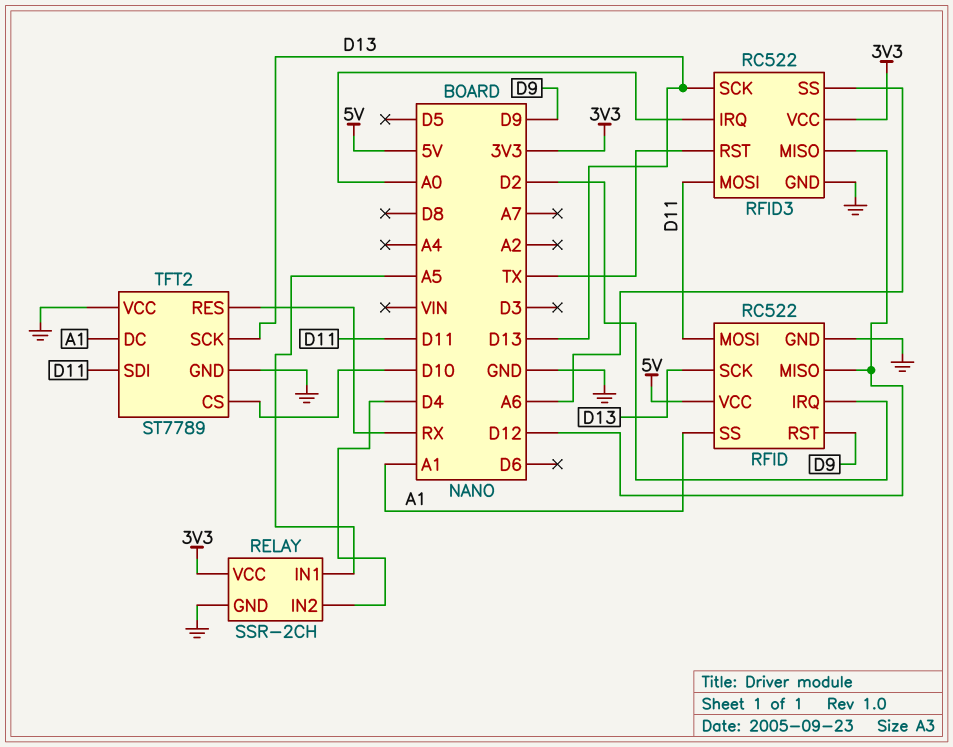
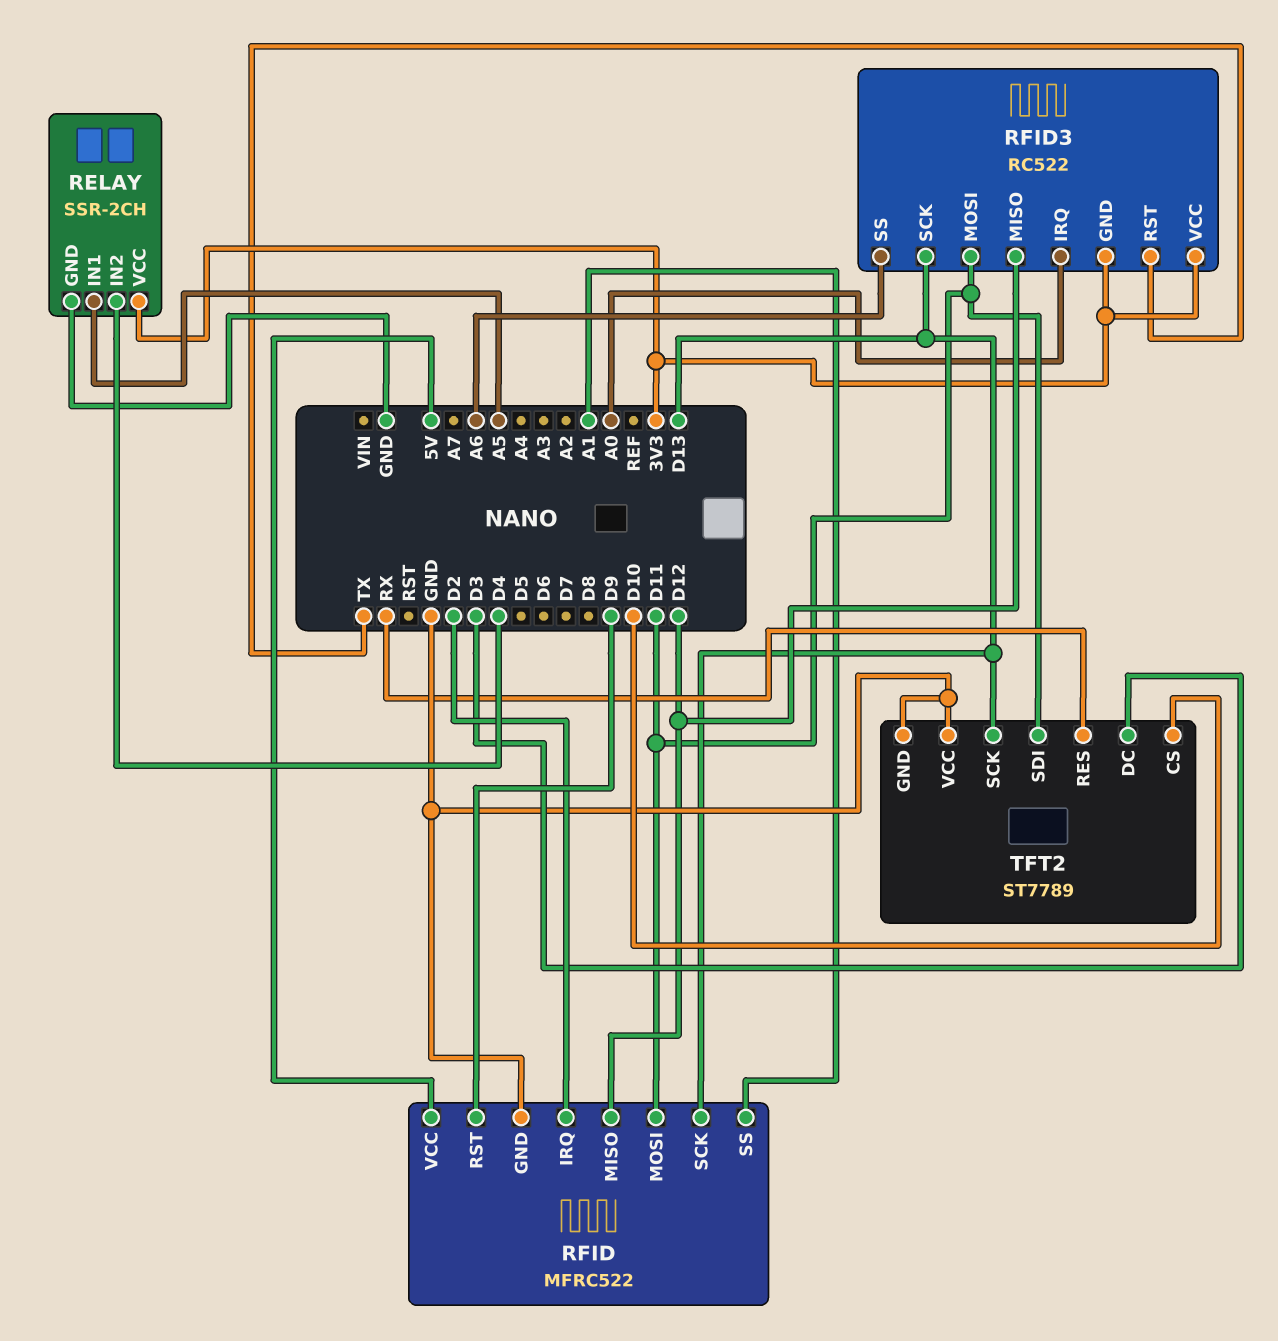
RFID: RC522 -> MFRC522
RFID3 pin GND: GND -> 3V3
TFT2 pin DC: A1 -> D3

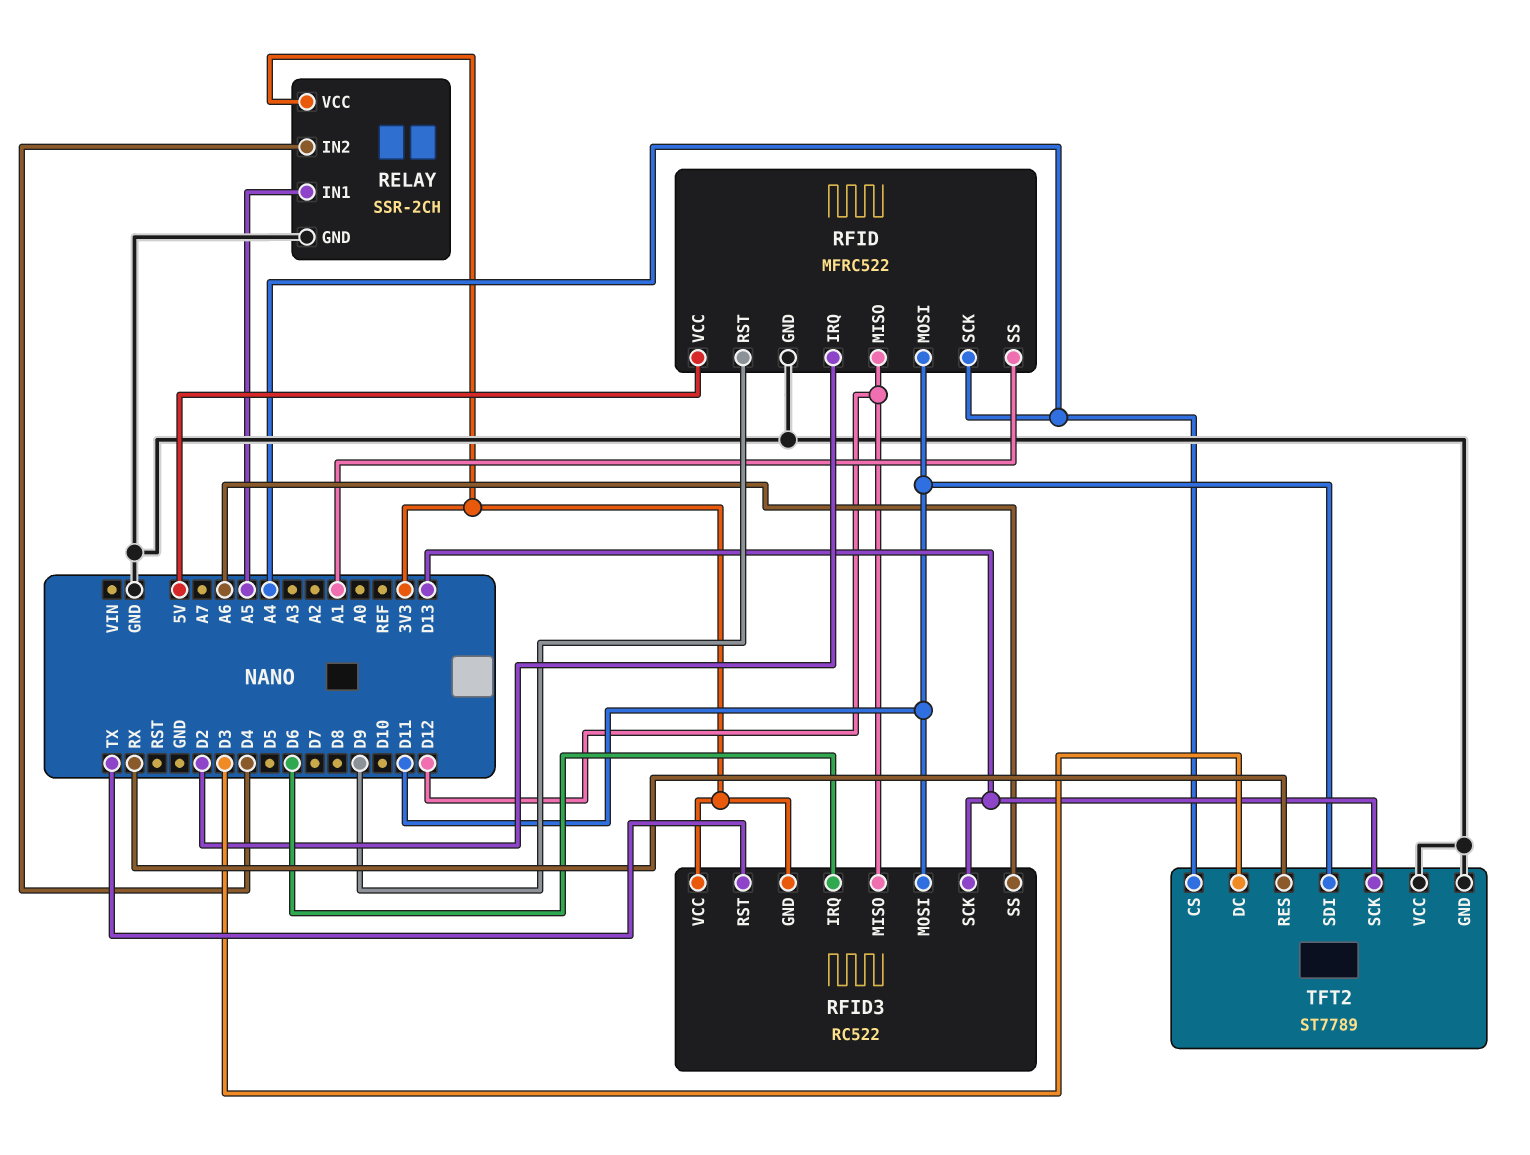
RFID pin SCK: D13 -> A4
RFID3 pin IRQ: A0 -> D6
TFT2 pin CS: D10 -> A4

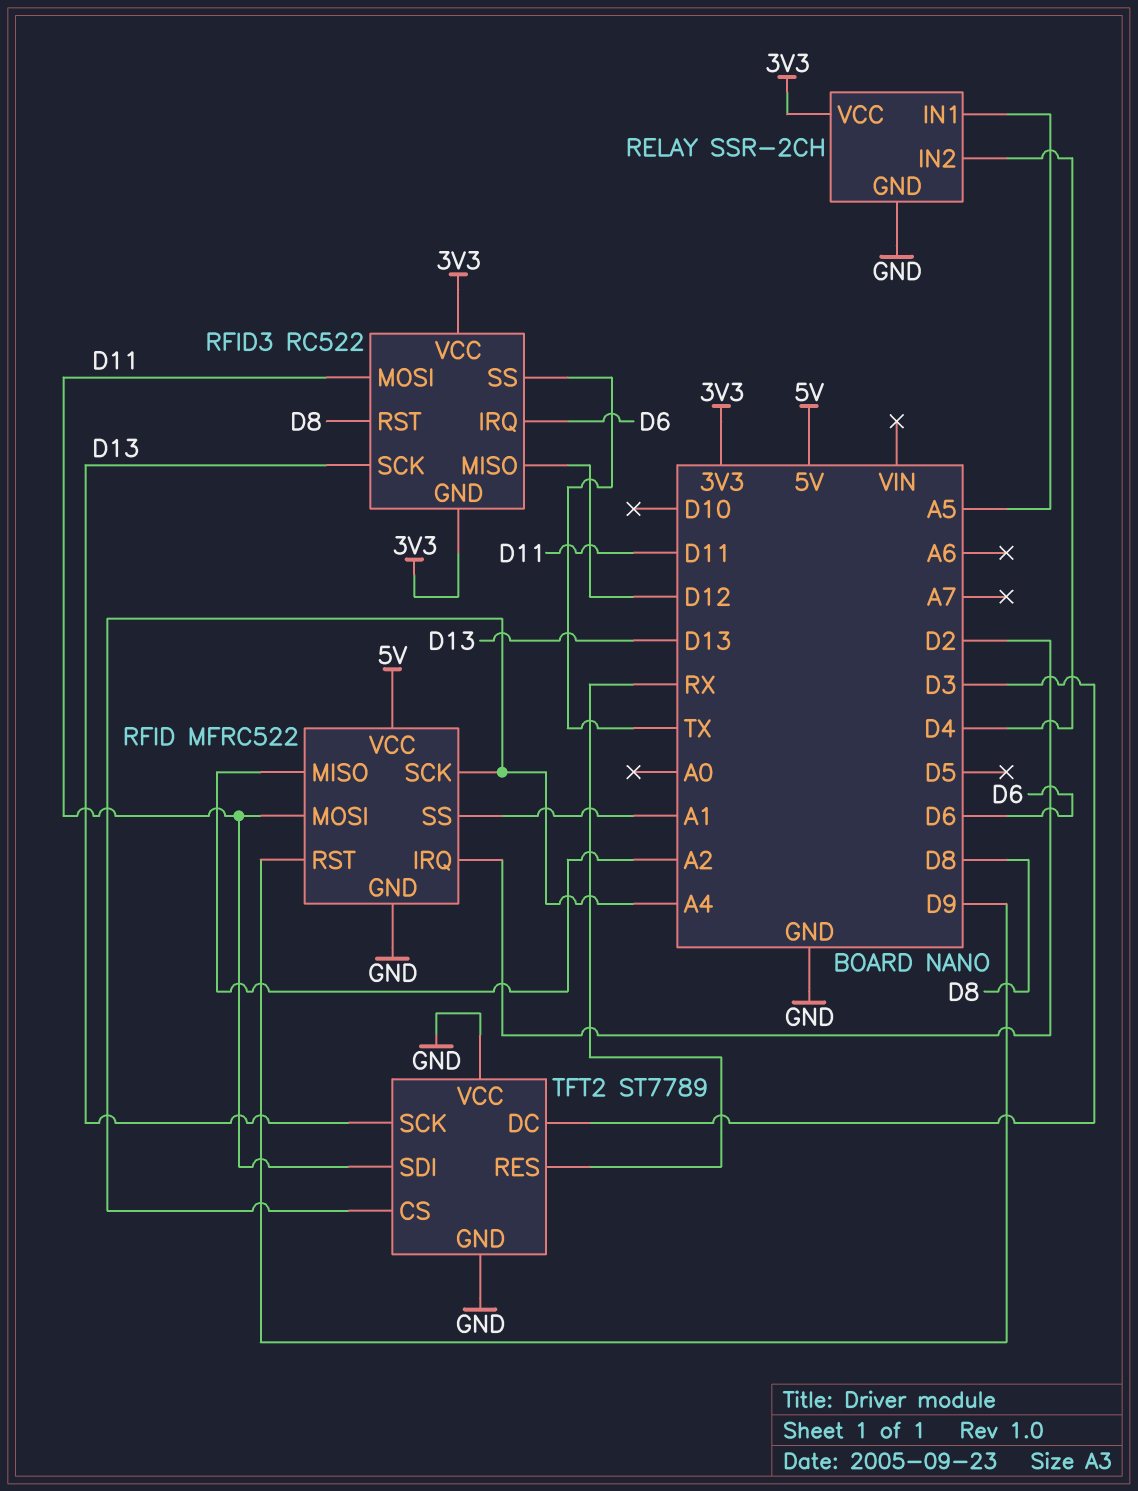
RFID pin MISO: D12 -> A2
RFID3 pin RST: TX -> D8
RFID3 pin SS: A6 -> TX

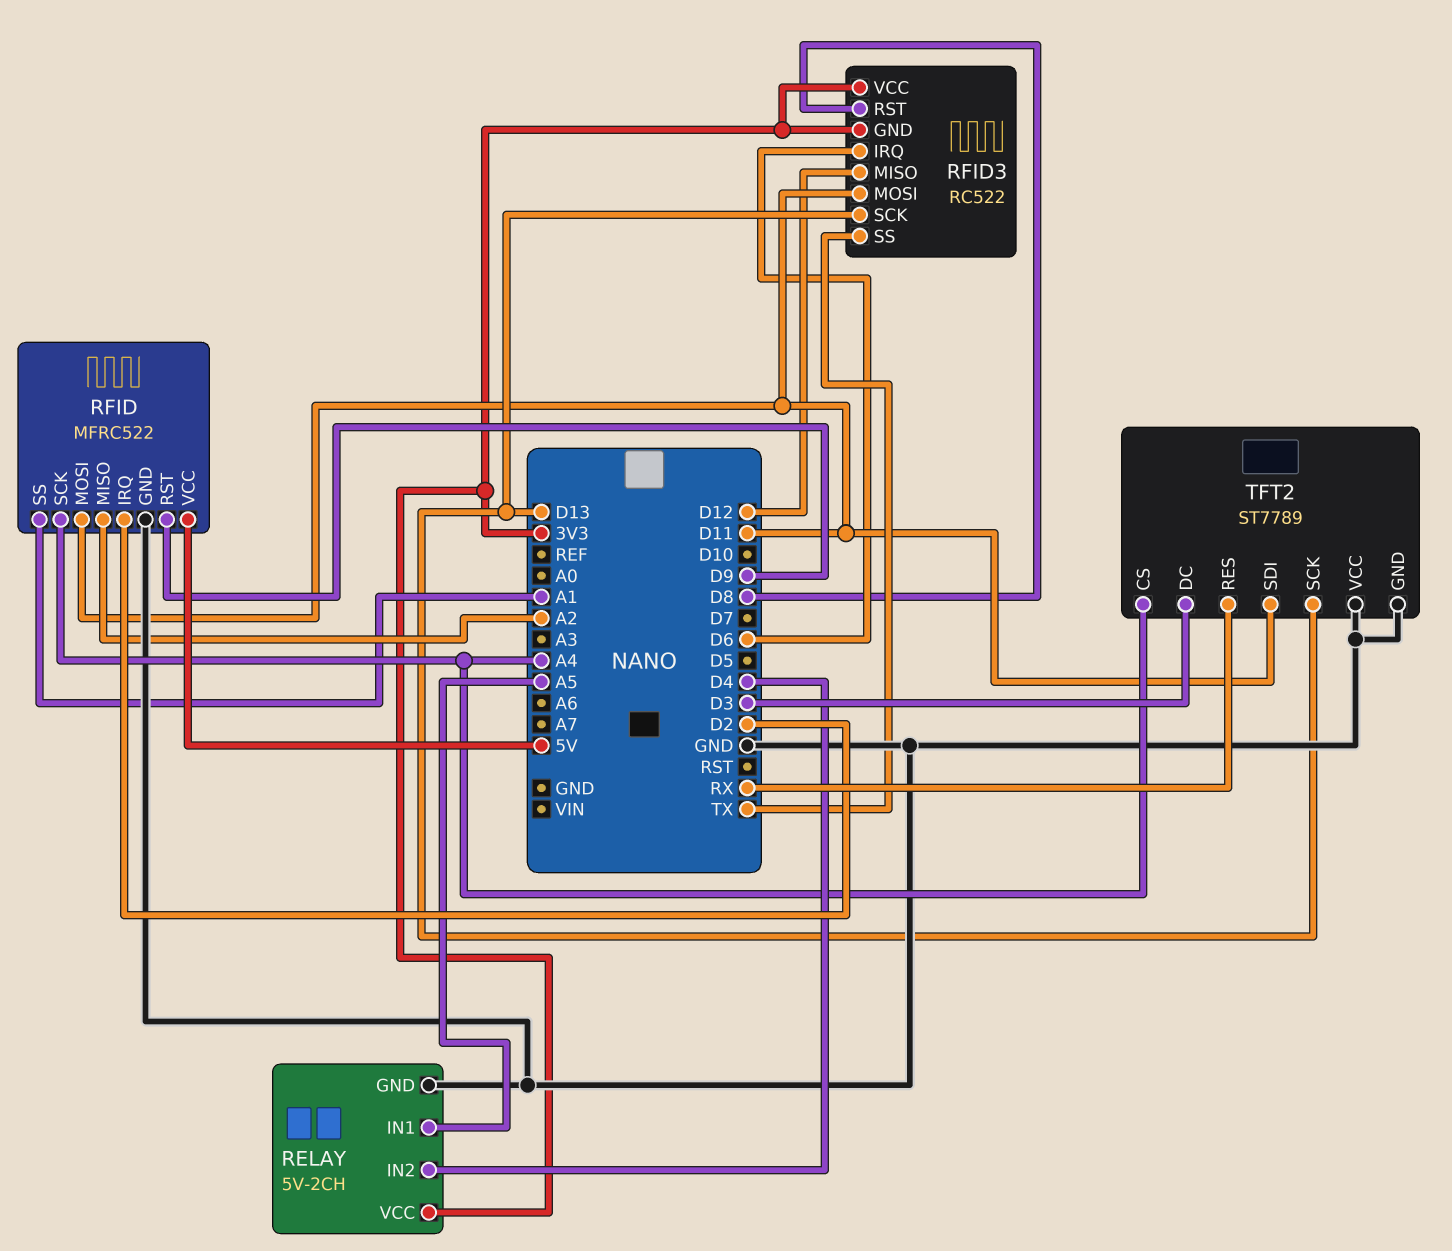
RELAY: SSR-2CH -> 5V-2CH

